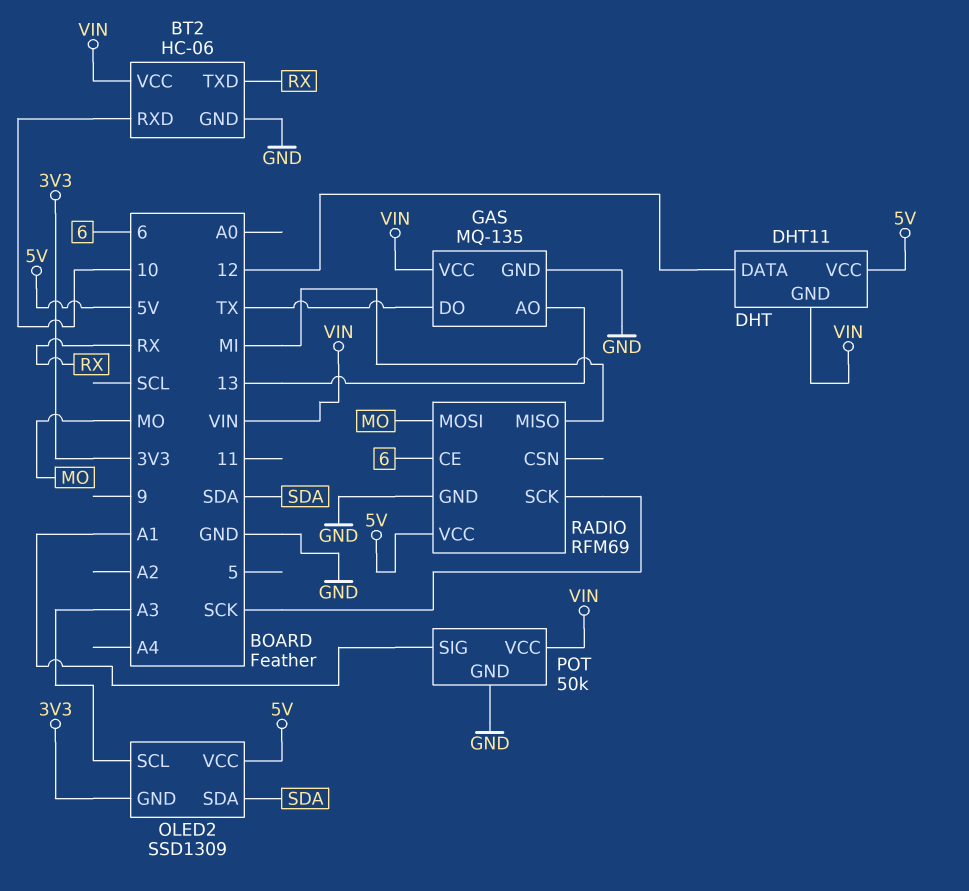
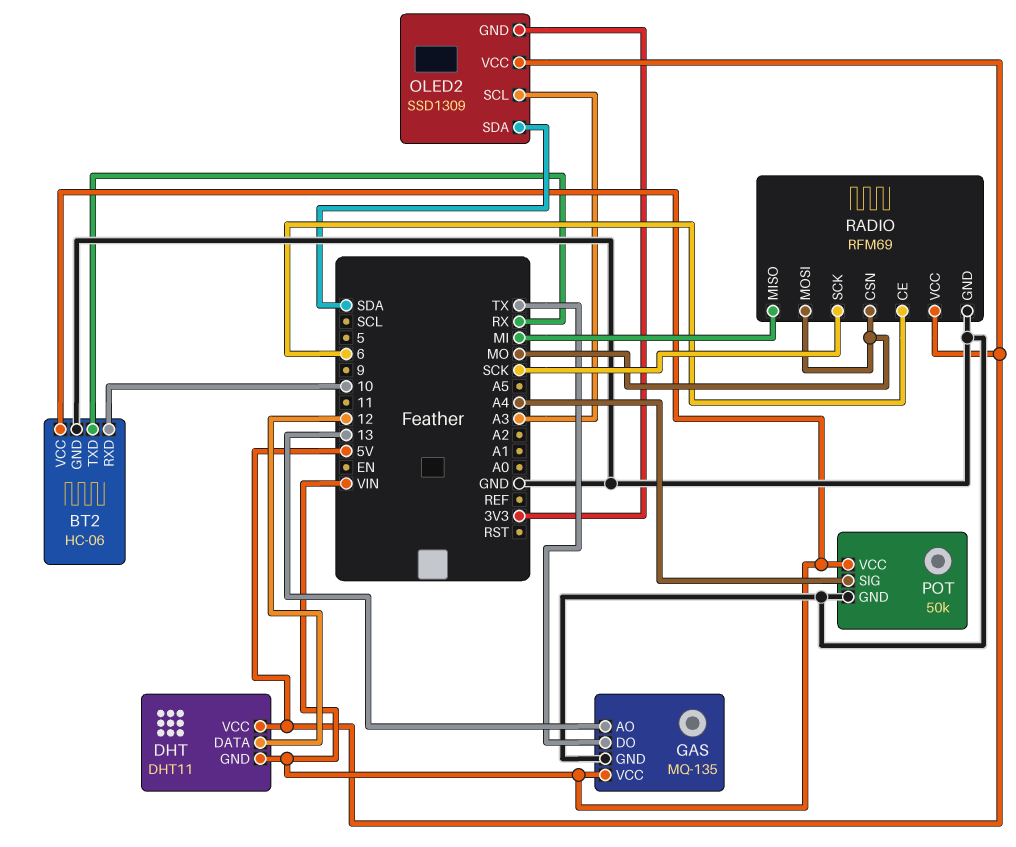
POT pin SIG: A1 -> A4
RADIO pin CSN: none -> MO

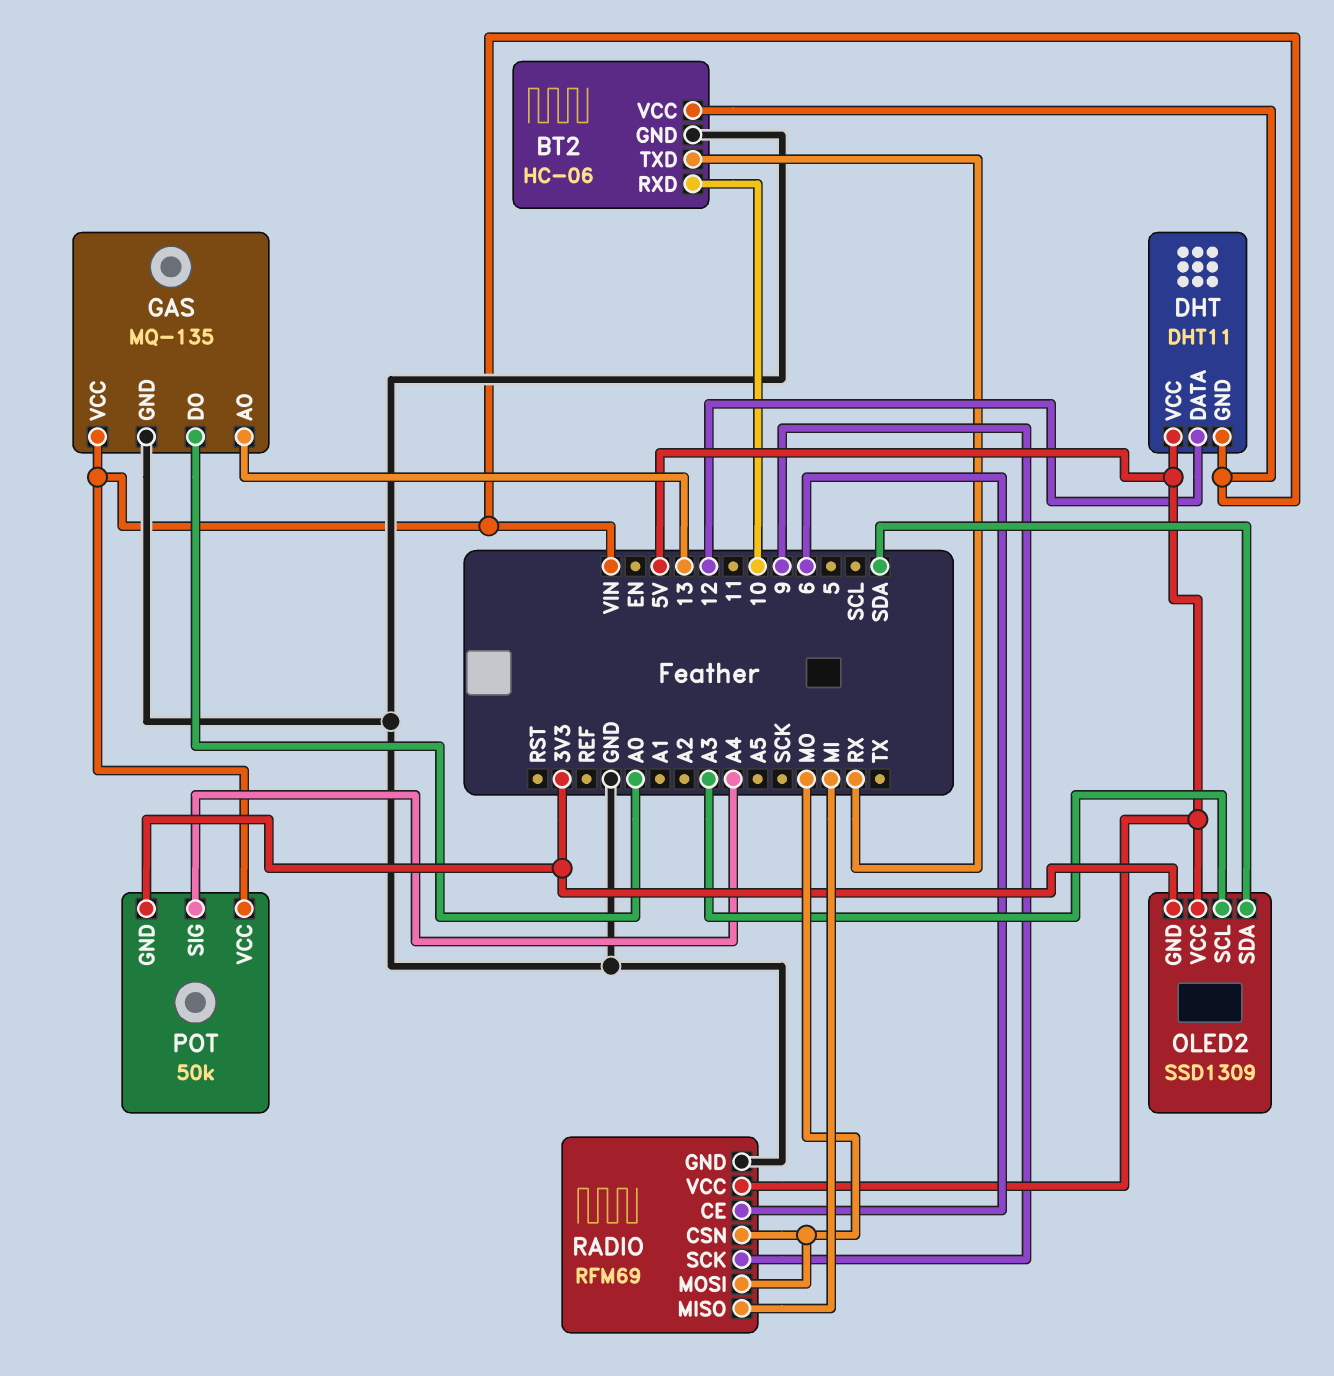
GAS pin DO: TX -> A0
POT pin GND: GND -> 3V3
RADIO pin SCK: SCK -> 9

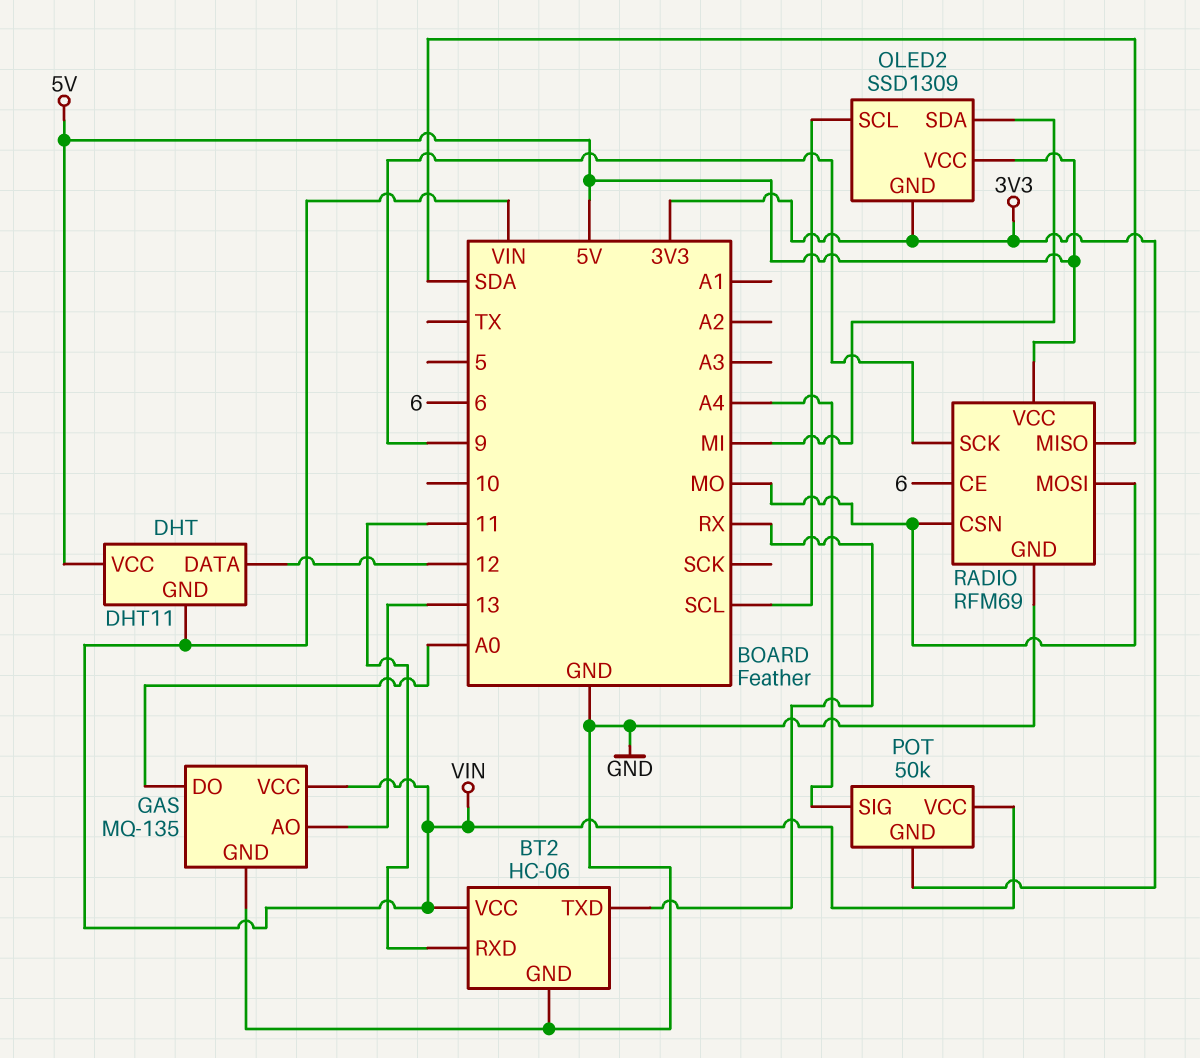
BT2 pin RXD: 10 -> 11
OLED2 pin SCL: A3 -> SCL
OLED2 pin SDA: SDA -> MI
RADIO pin MISO: MI -> SDA

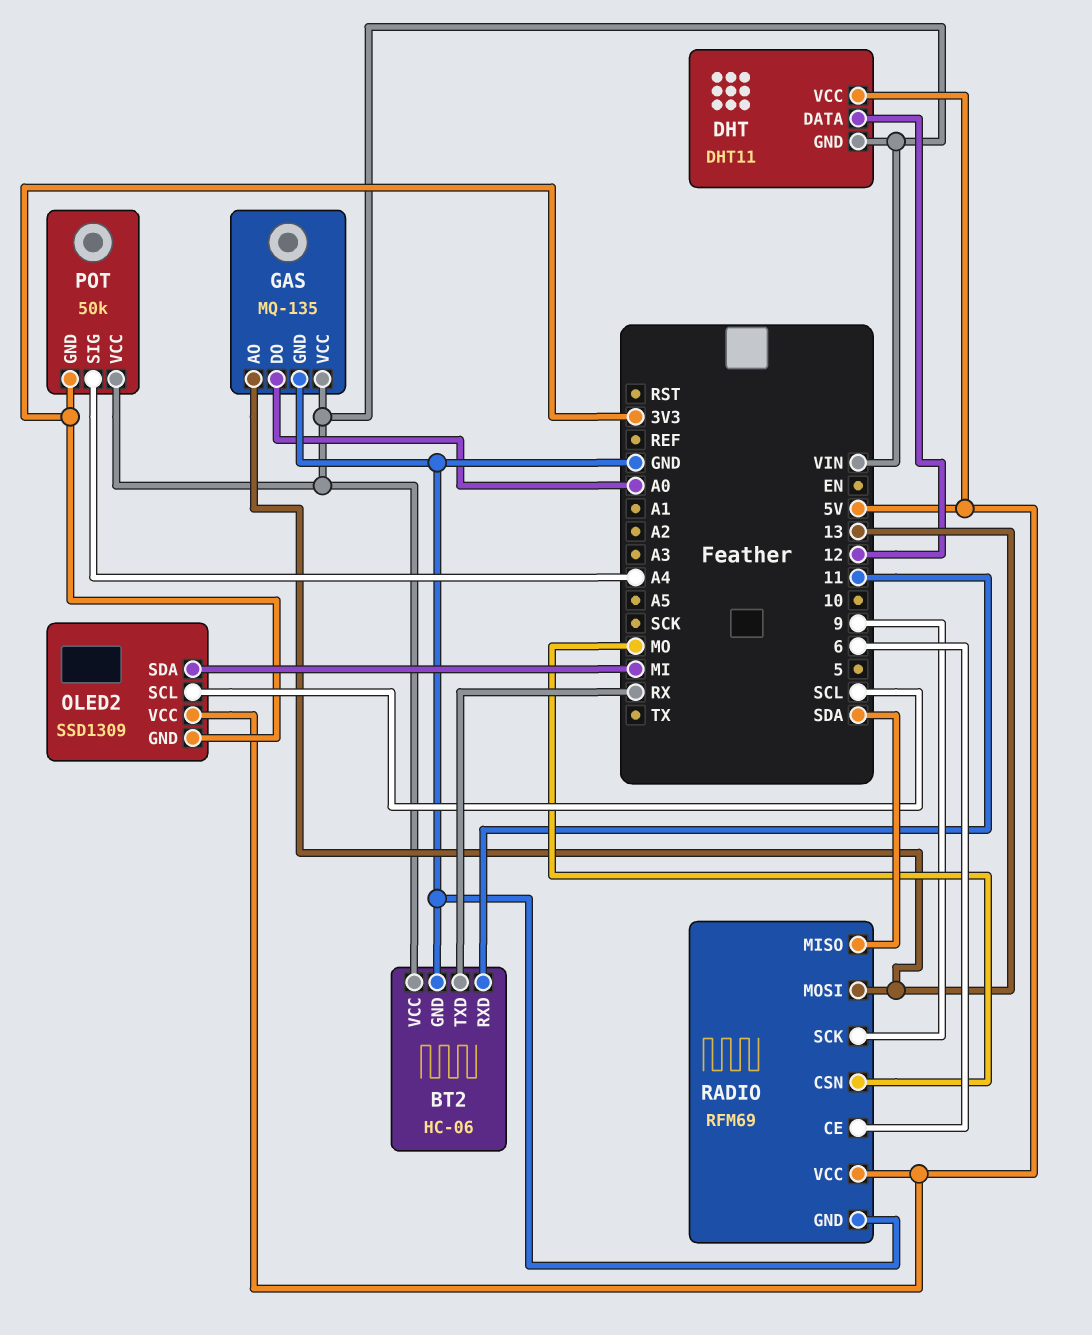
RADIO pin MOSI: MO -> 13

